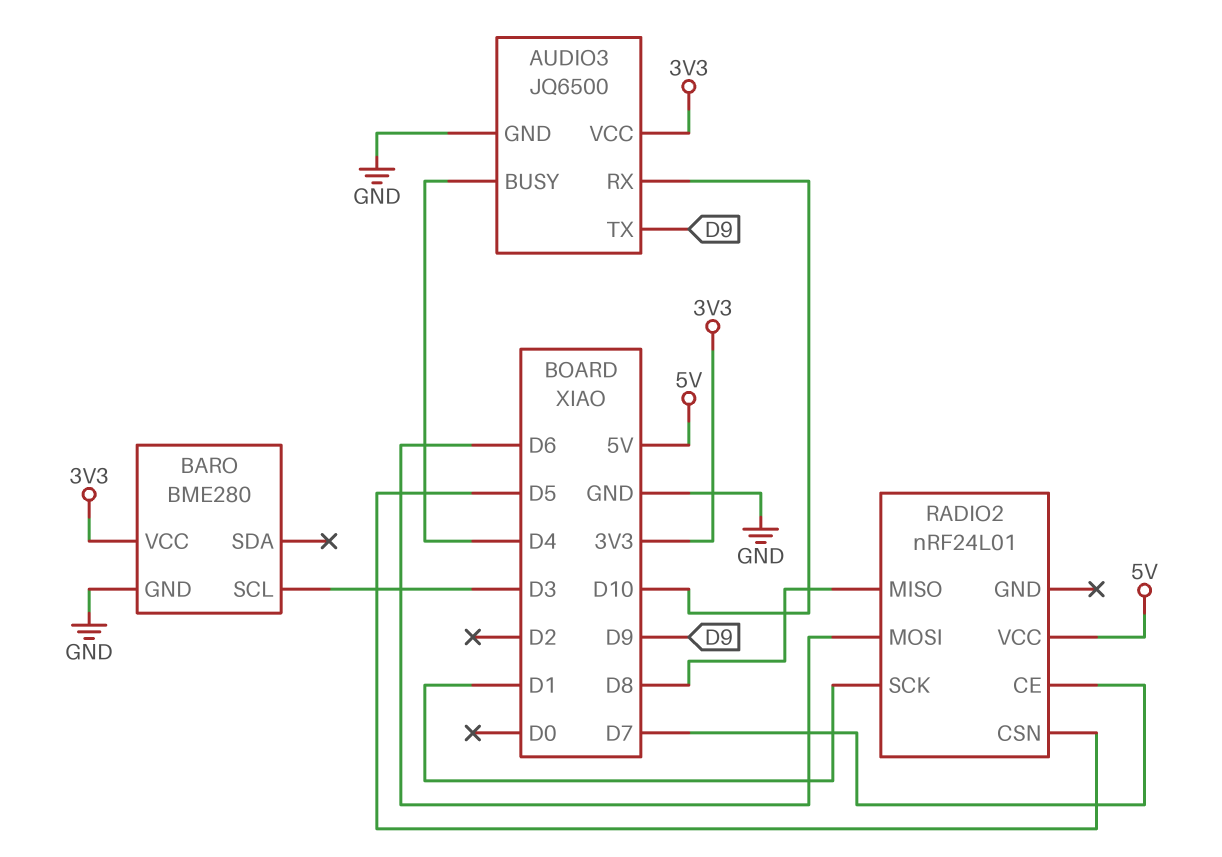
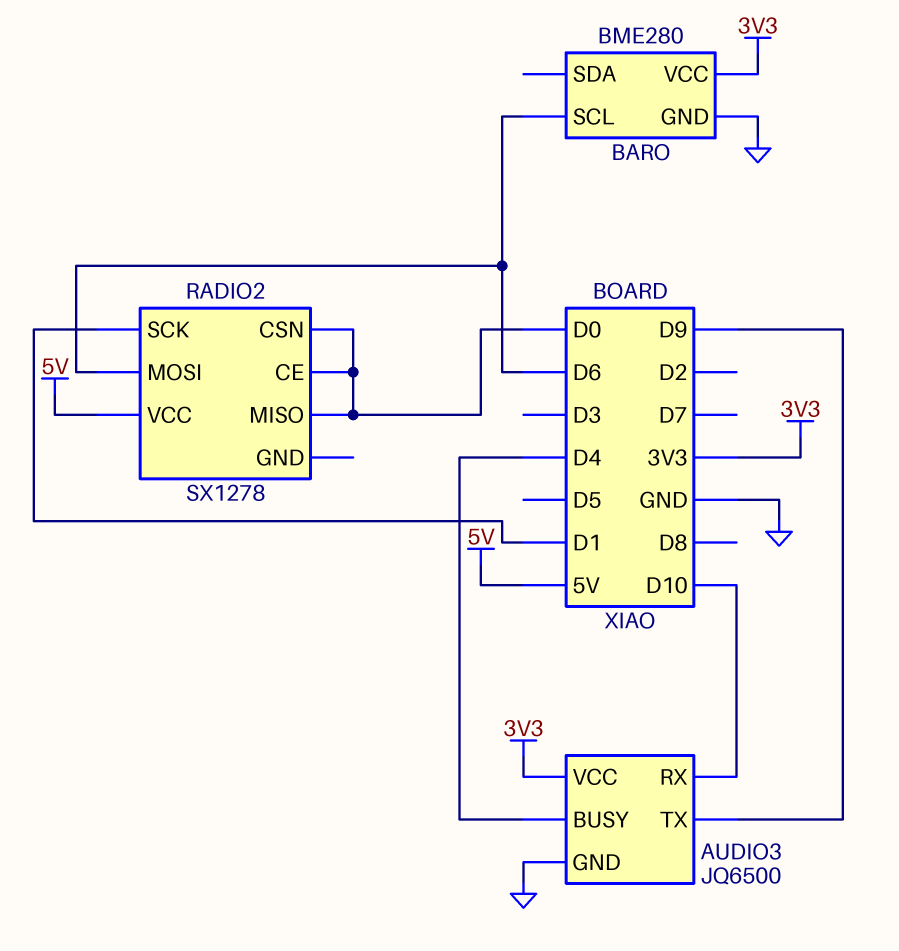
BARO pin SCL: D3 -> D6
RADIO2: nRF24L01 -> SX1278
RADIO2 pin CE: D7 -> D0
RADIO2 pin CSN: D5 -> D0
RADIO2 pin MISO: D8 -> D0

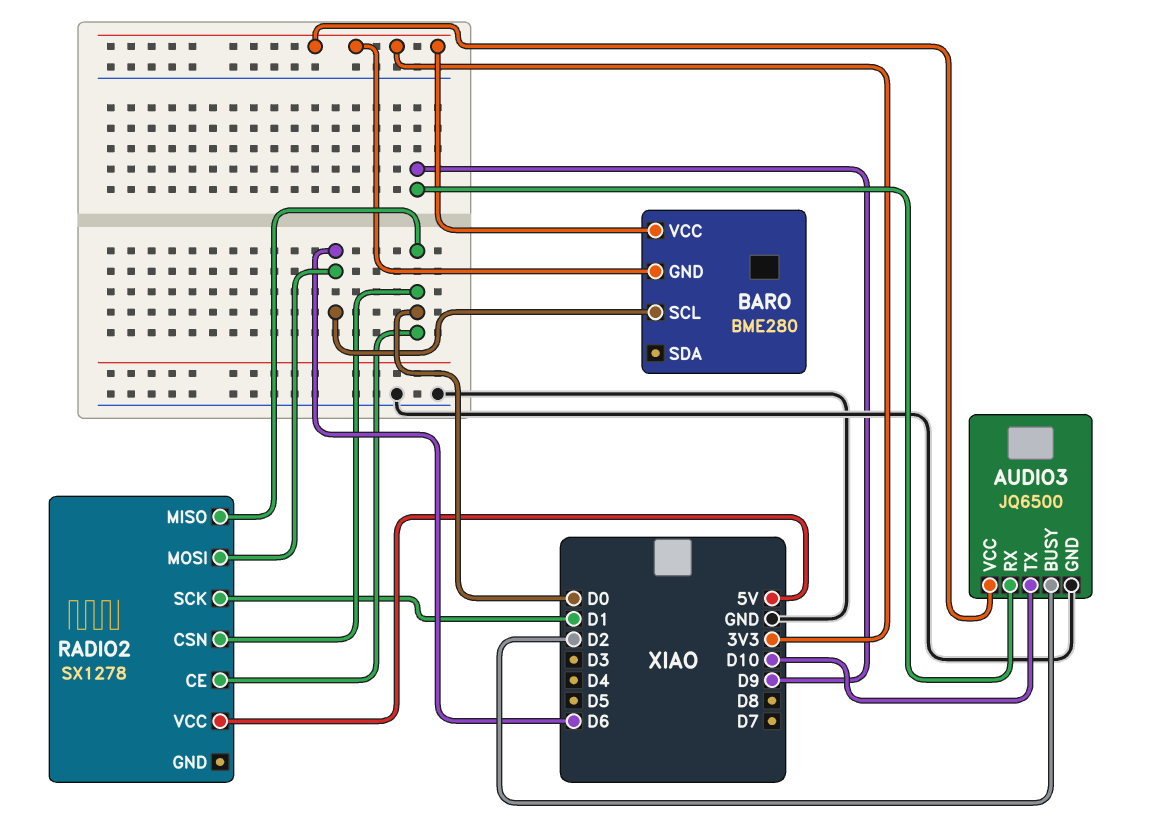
AUDIO3 pin BUSY: D4 -> D2
AUDIO3 pin RX: D10 -> D9
AUDIO3 pin TX: D9 -> D10
BARO pin GND: GND -> 3V3

